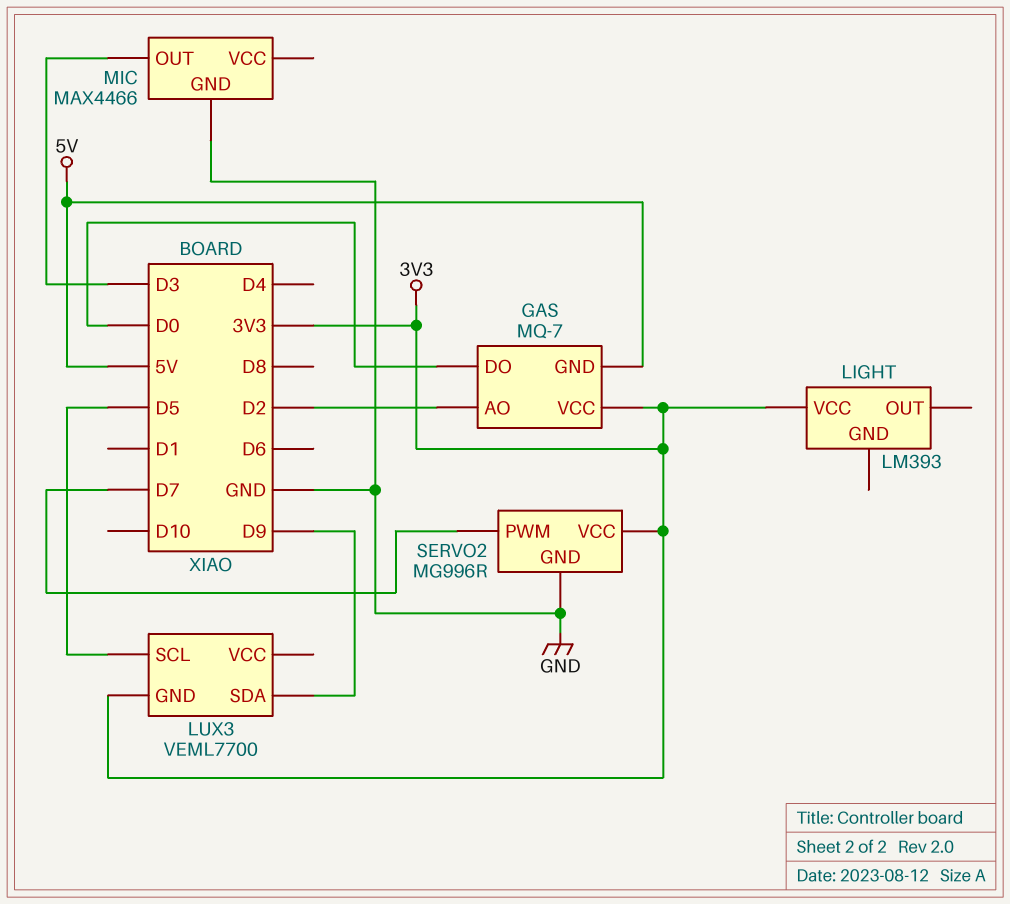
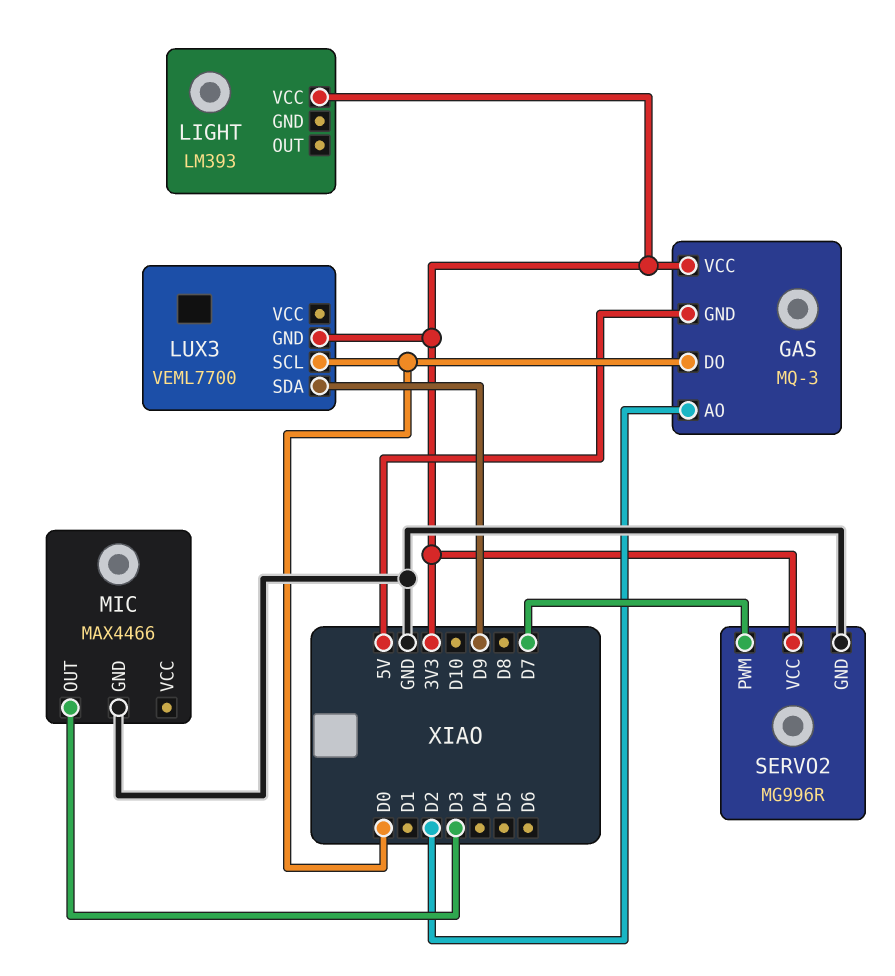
GAS: MQ-7 -> MQ-3
LUX3 pin SCL: D5 -> D0

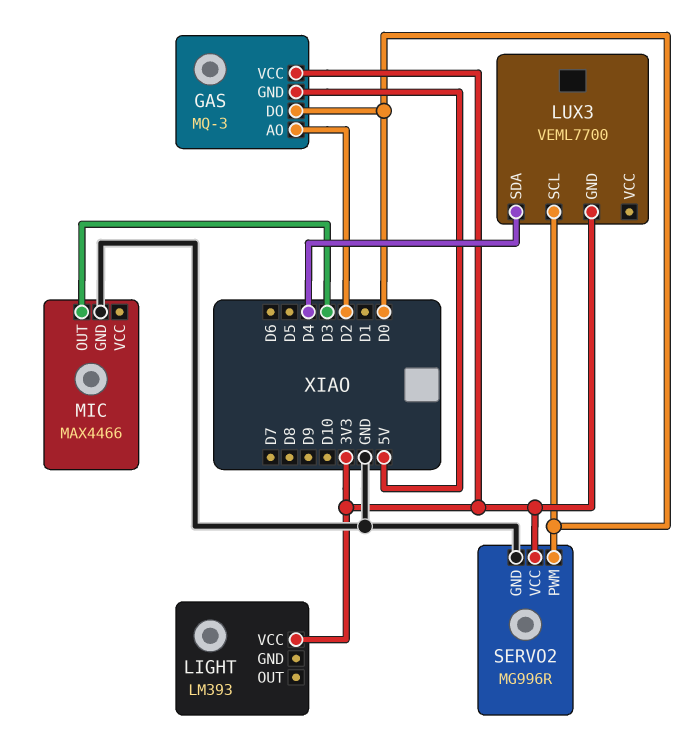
LUX3 pin SDA: D9 -> D4
SERVO2 pin PWM: D7 -> D0

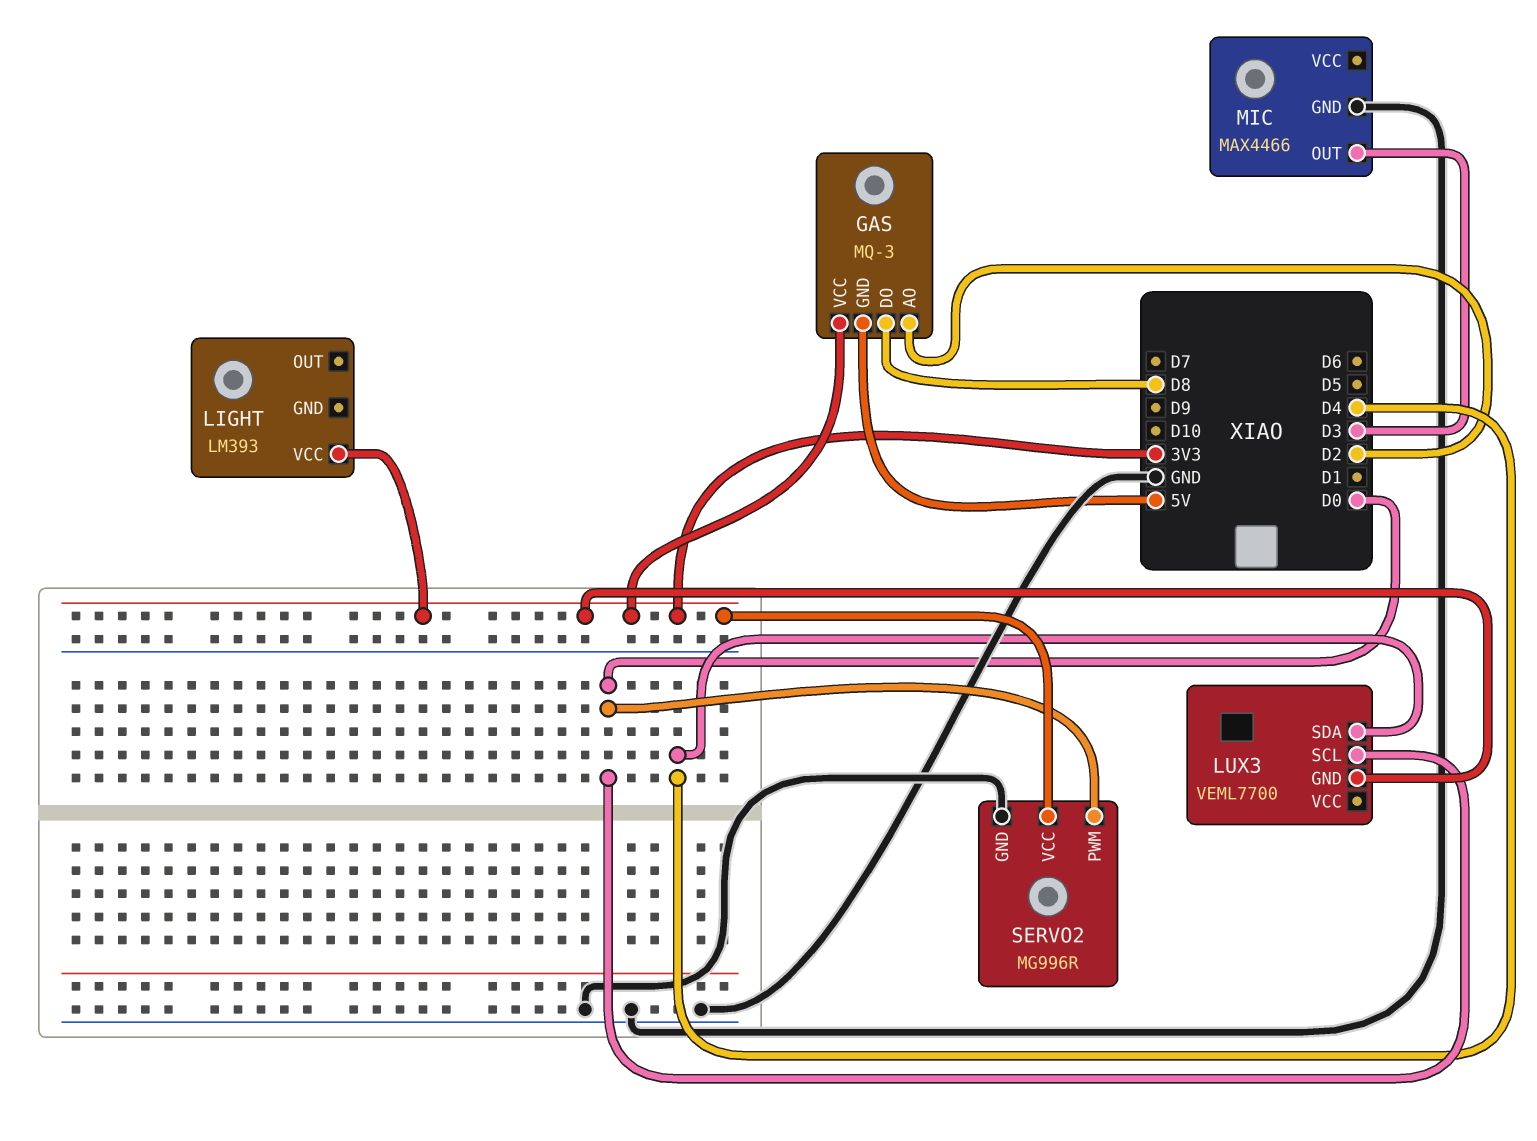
GAS pin DO: D0 -> D8

